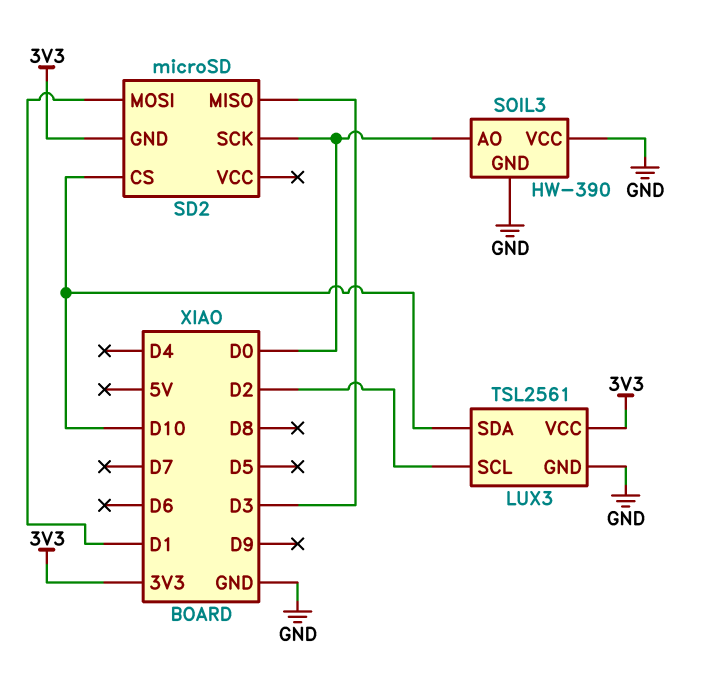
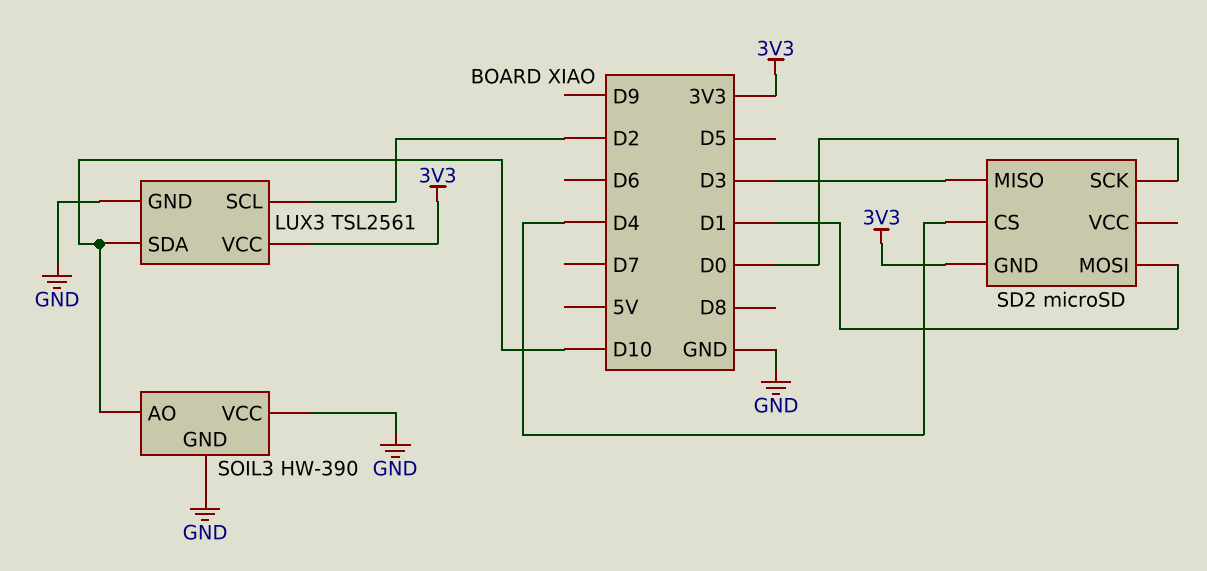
SD2 pin CS: D10 -> D4
SOIL3 pin AO: D0 -> D10

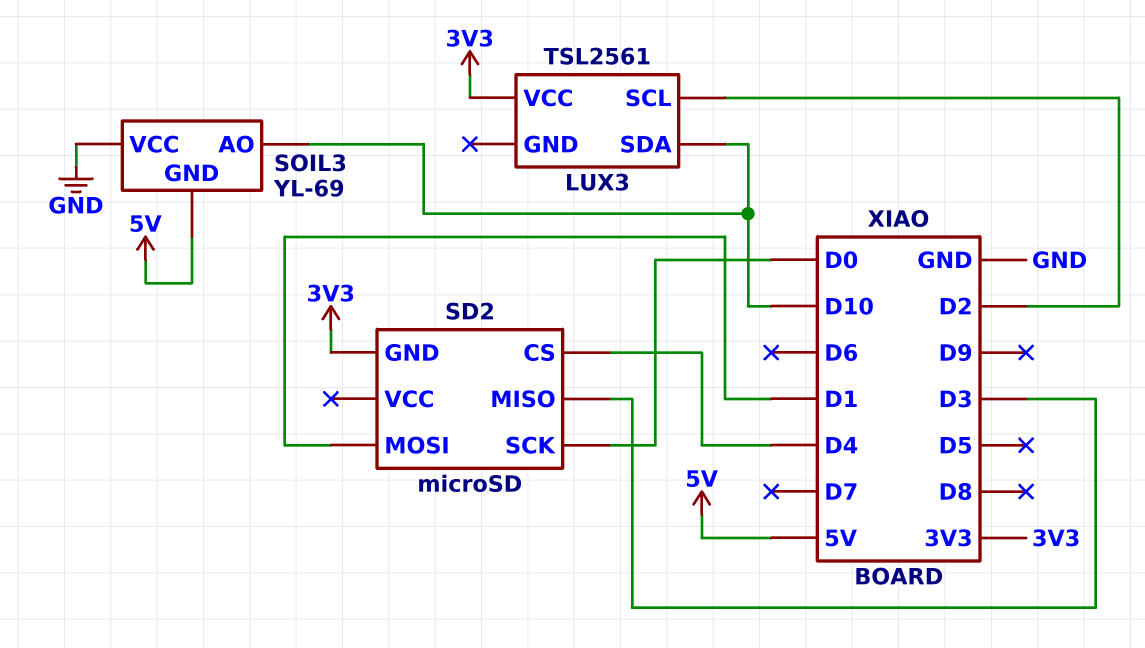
LUX3 pin GND: GND -> none
SOIL3: HW-390 -> YL-69
SOIL3 pin GND: GND -> 5V

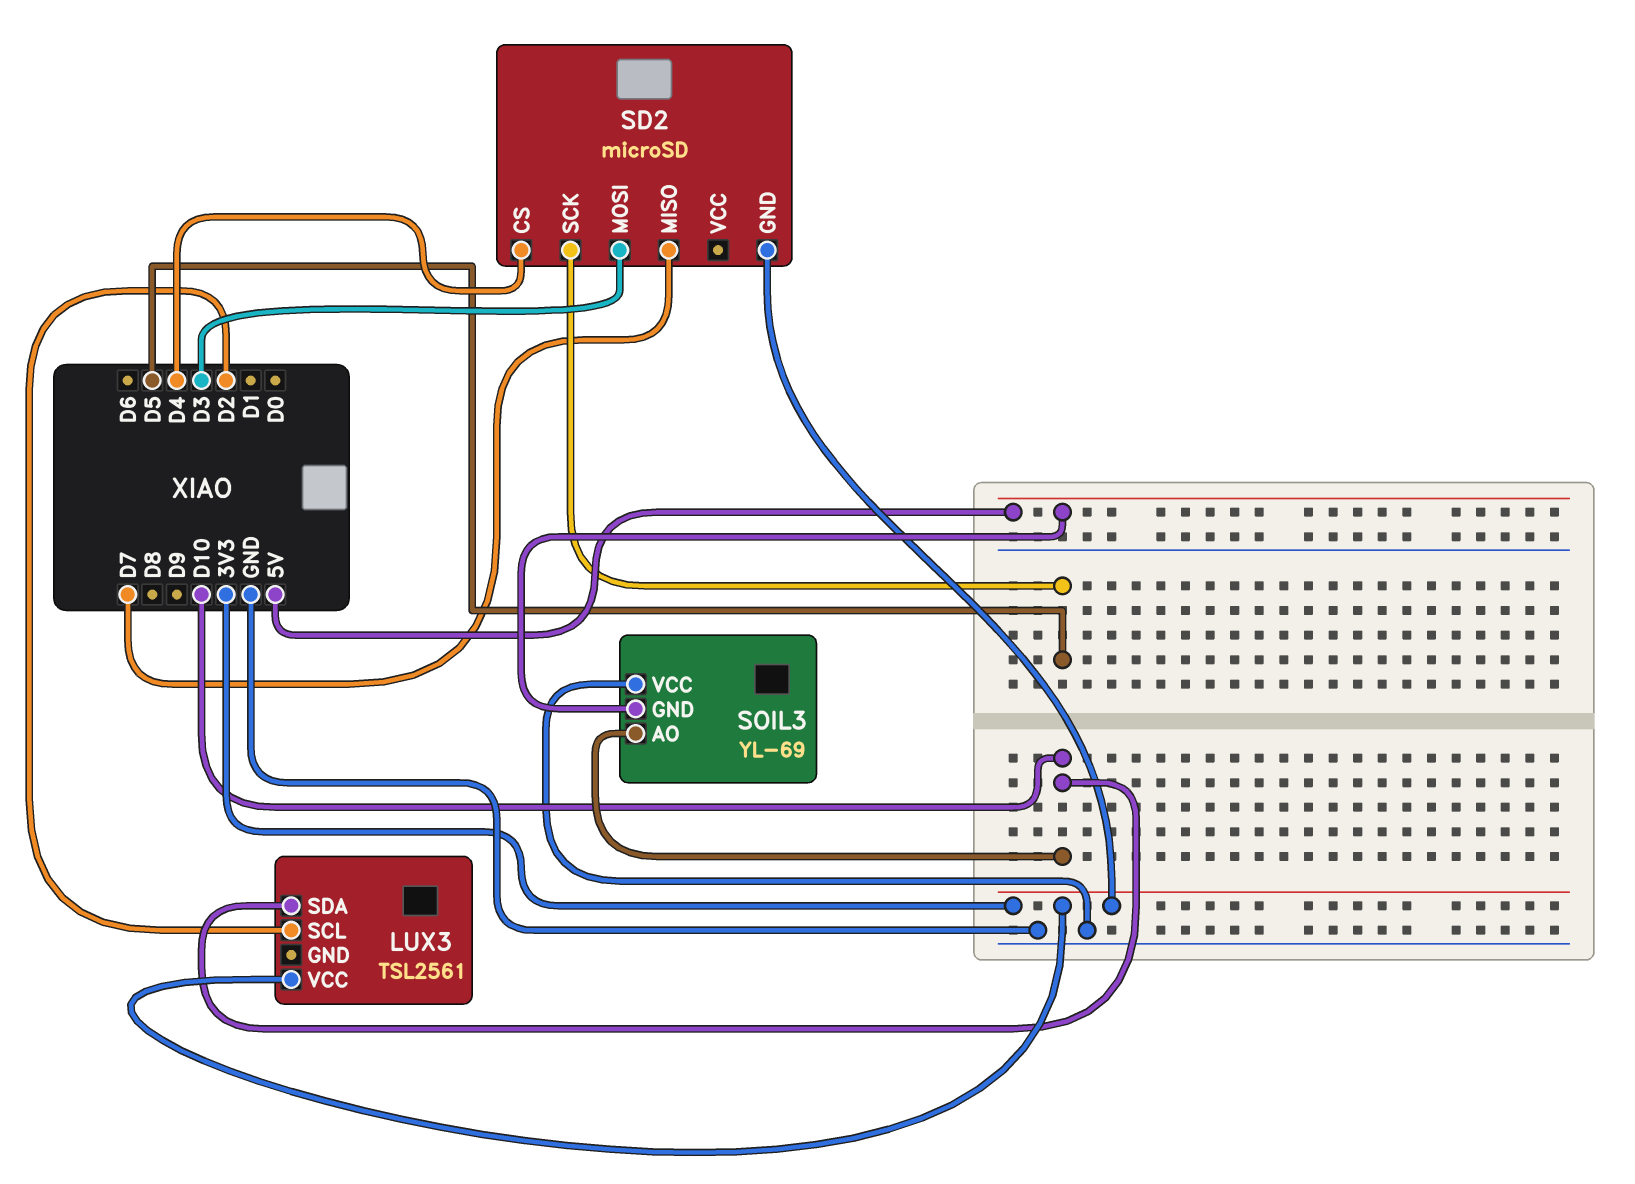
SD2 pin MISO: D3 -> D7
SD2 pin MOSI: D1 -> D3
SD2 pin SCK: D0 -> D5

